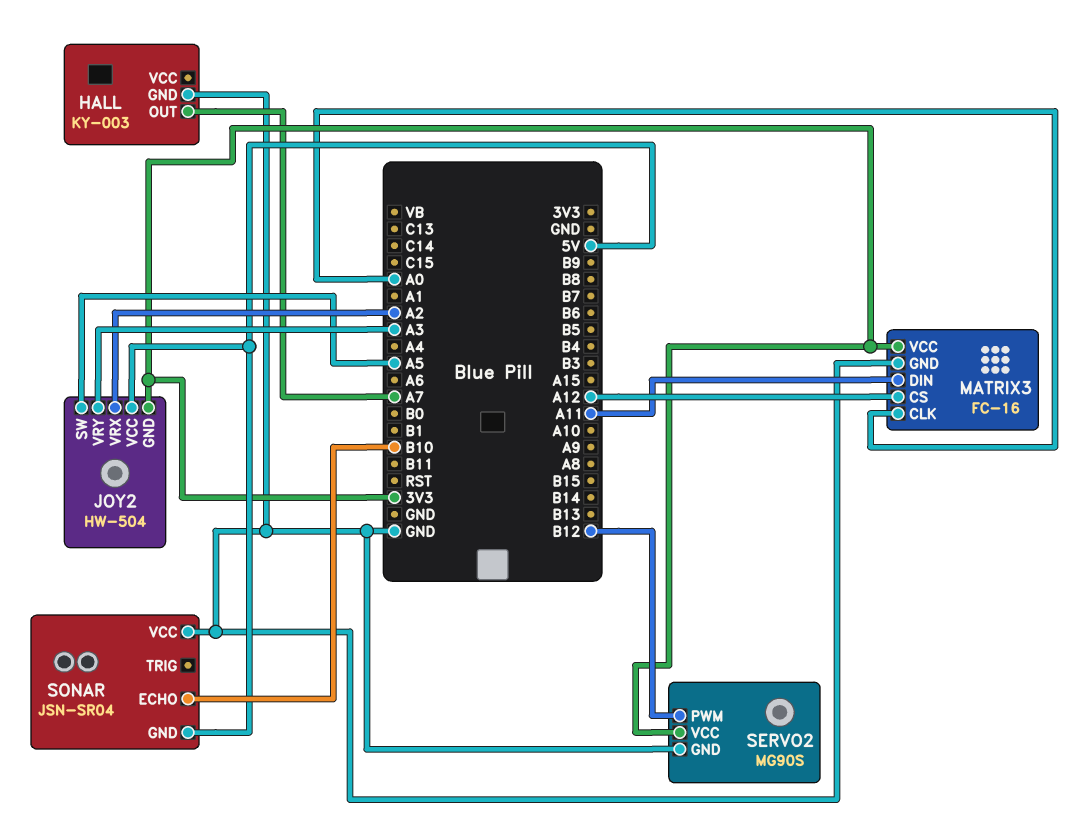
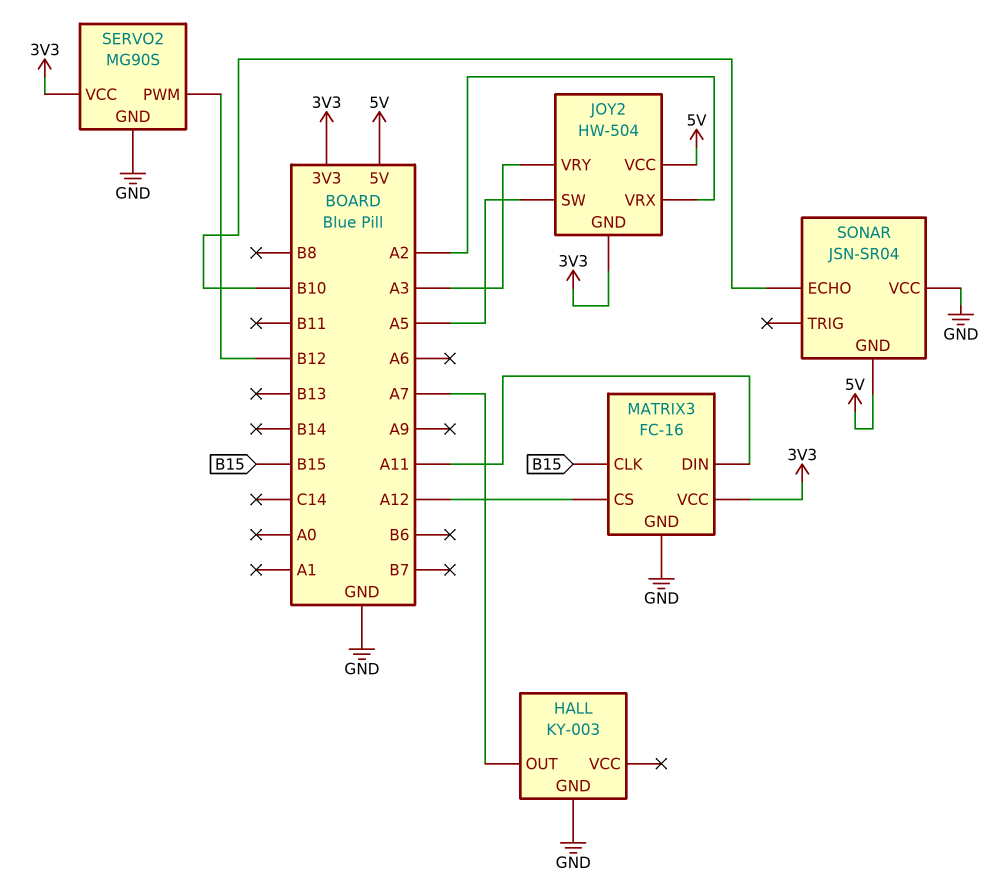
MATRIX3 pin CLK: A0 -> B15

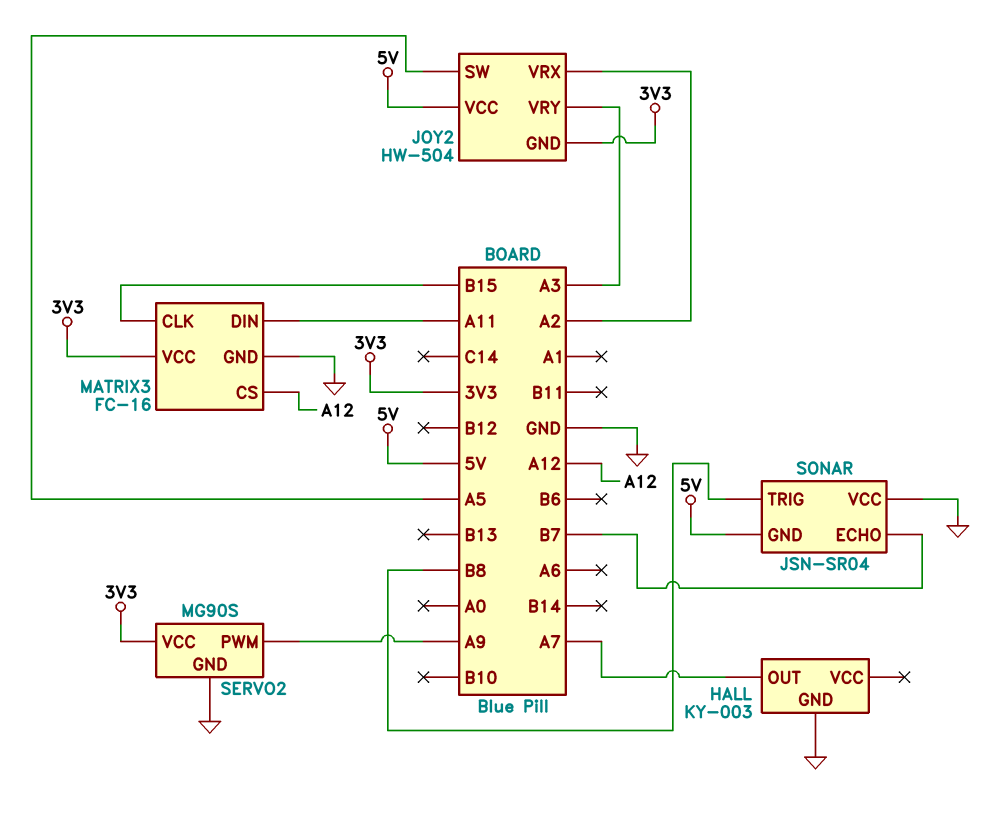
SERVO2 pin PWM: B12 -> A9
SONAR pin ECHO: B10 -> B7
SONAR pin TRIG: none -> B8

